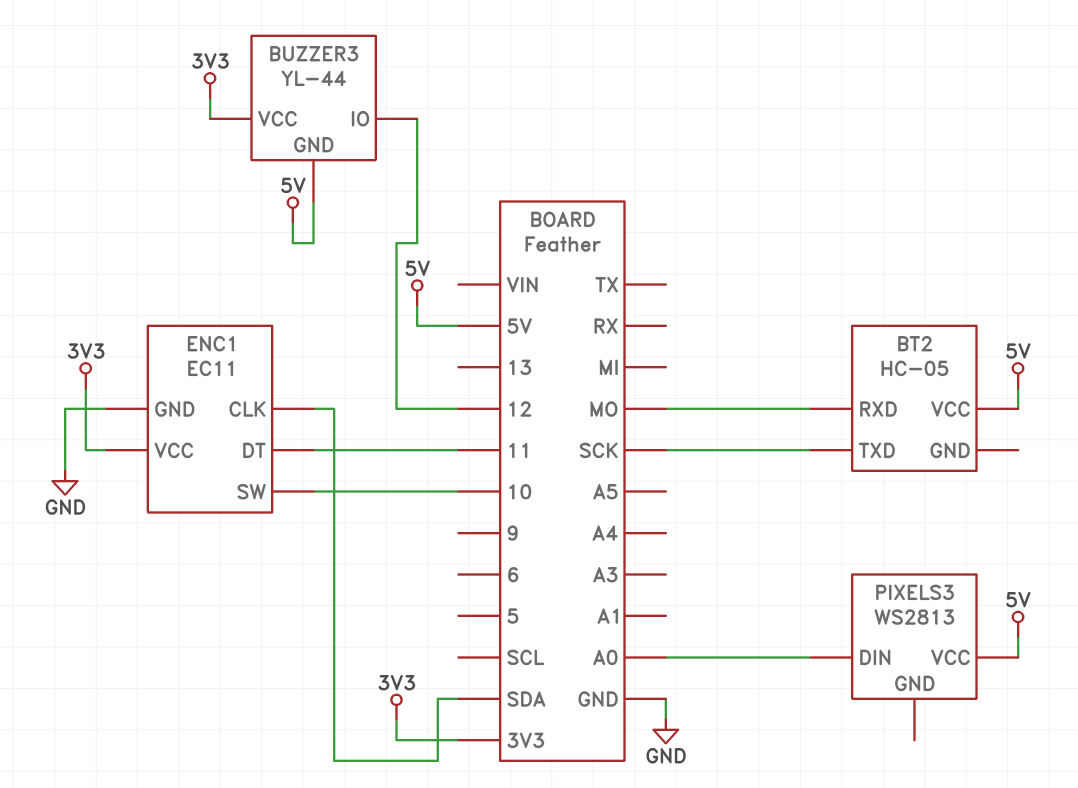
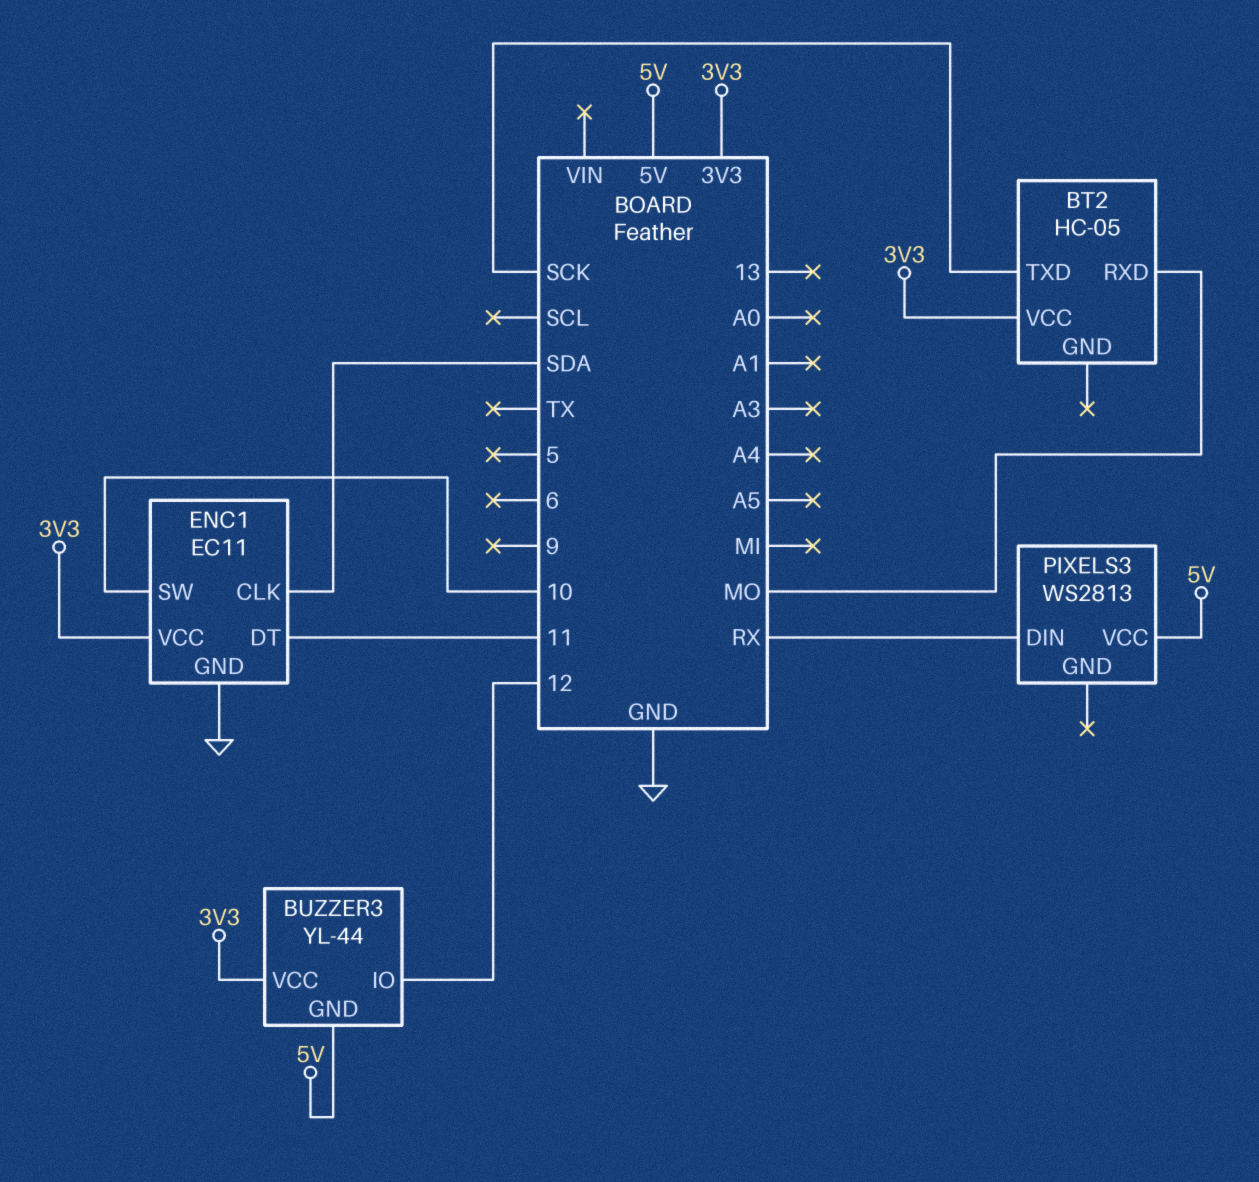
BT2 pin VCC: 5V -> 3V3
PIXELS3 pin DIN: A0 -> RX

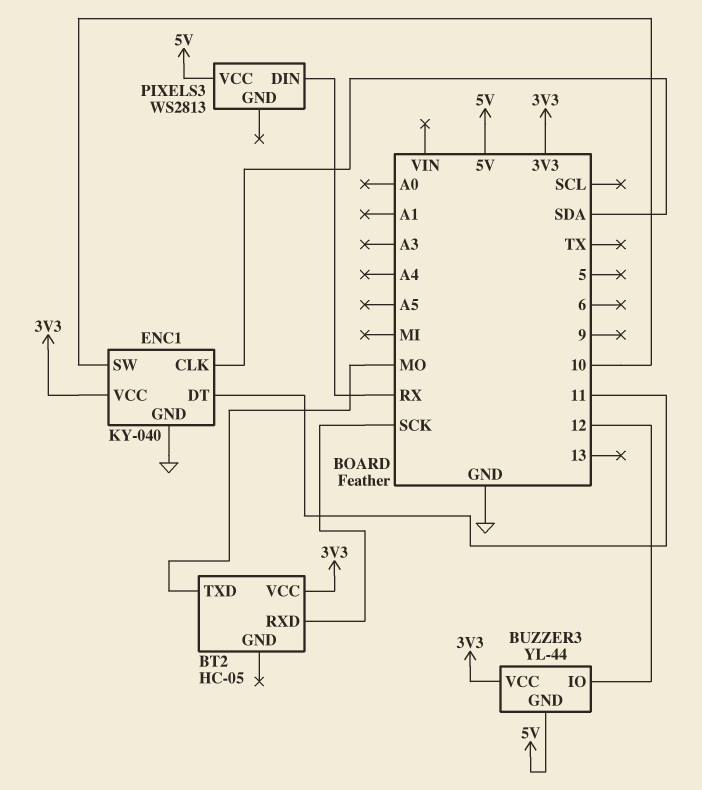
BT2 pin RXD: MO -> SCK
BT2 pin TXD: SCK -> MO
ENC1: EC11 -> KY-040

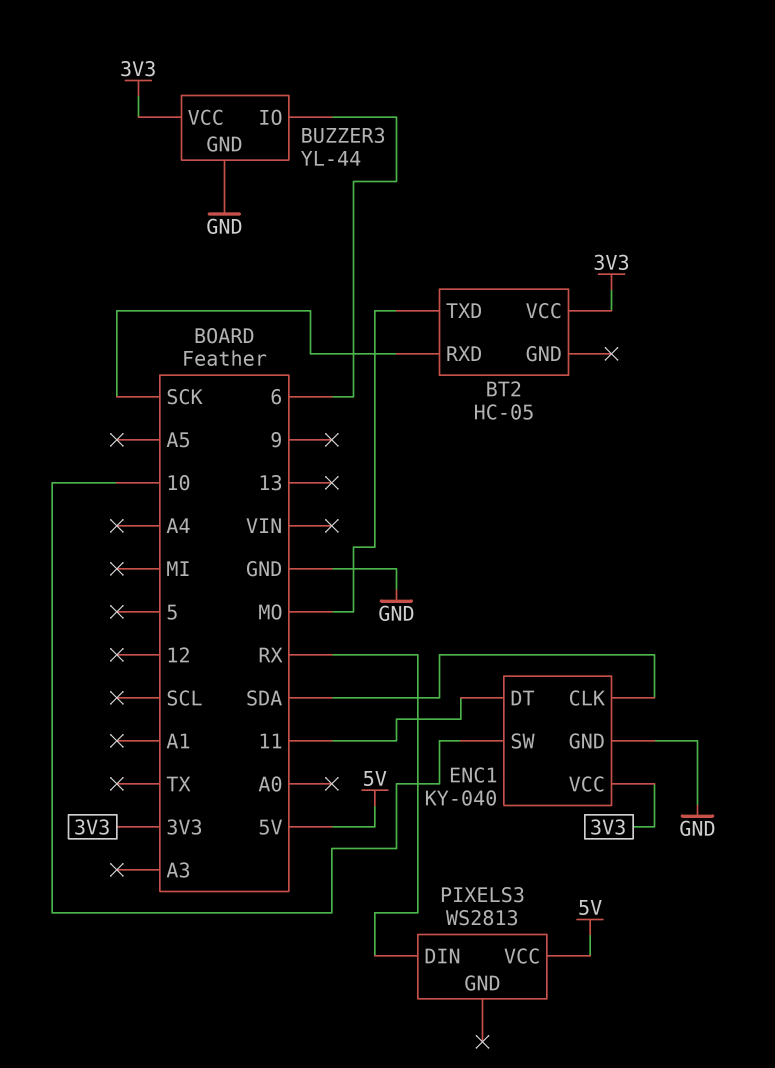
BUZZER3 pin GND: 5V -> GND
BUZZER3 pin IO: 12 -> 6

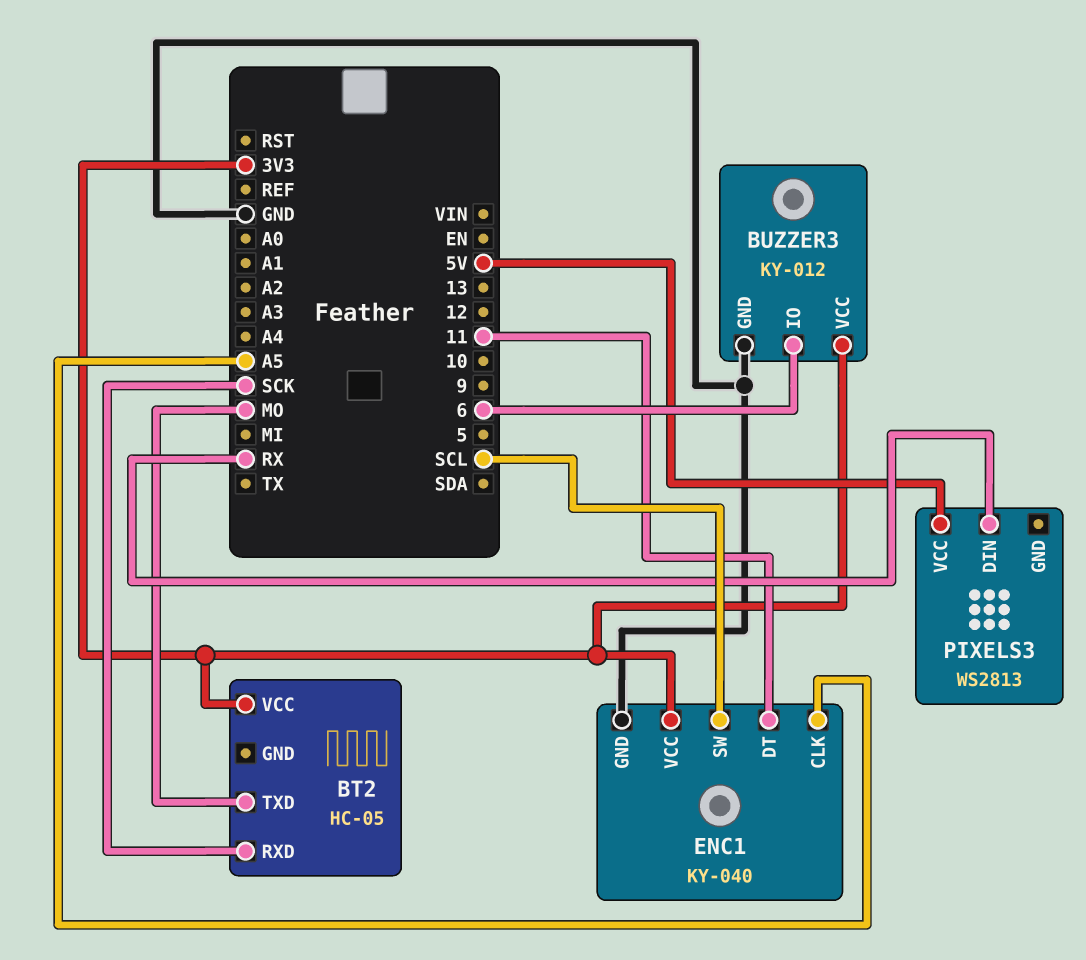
BUZZER3: YL-44 -> KY-012
ENC1 pin CLK: SDA -> A5
ENC1 pin SW: 10 -> SCL

